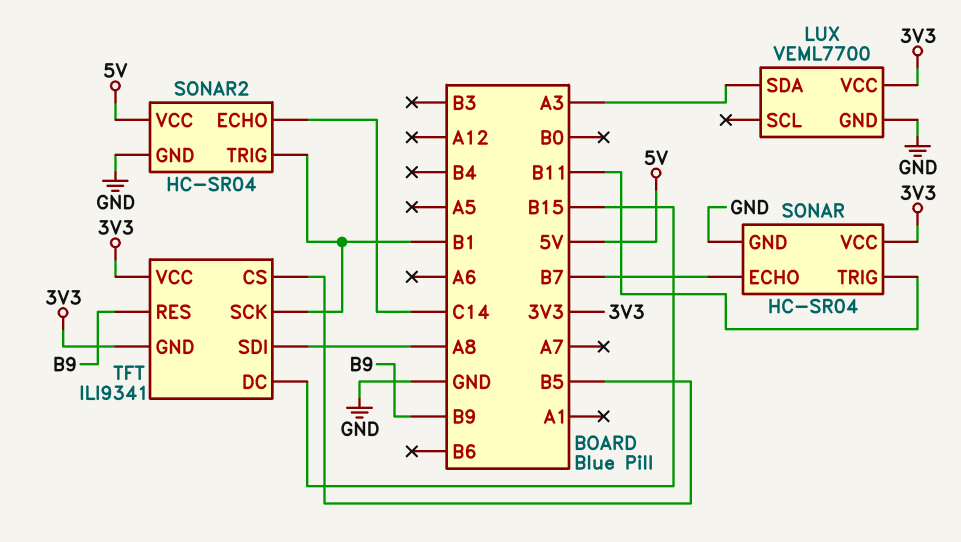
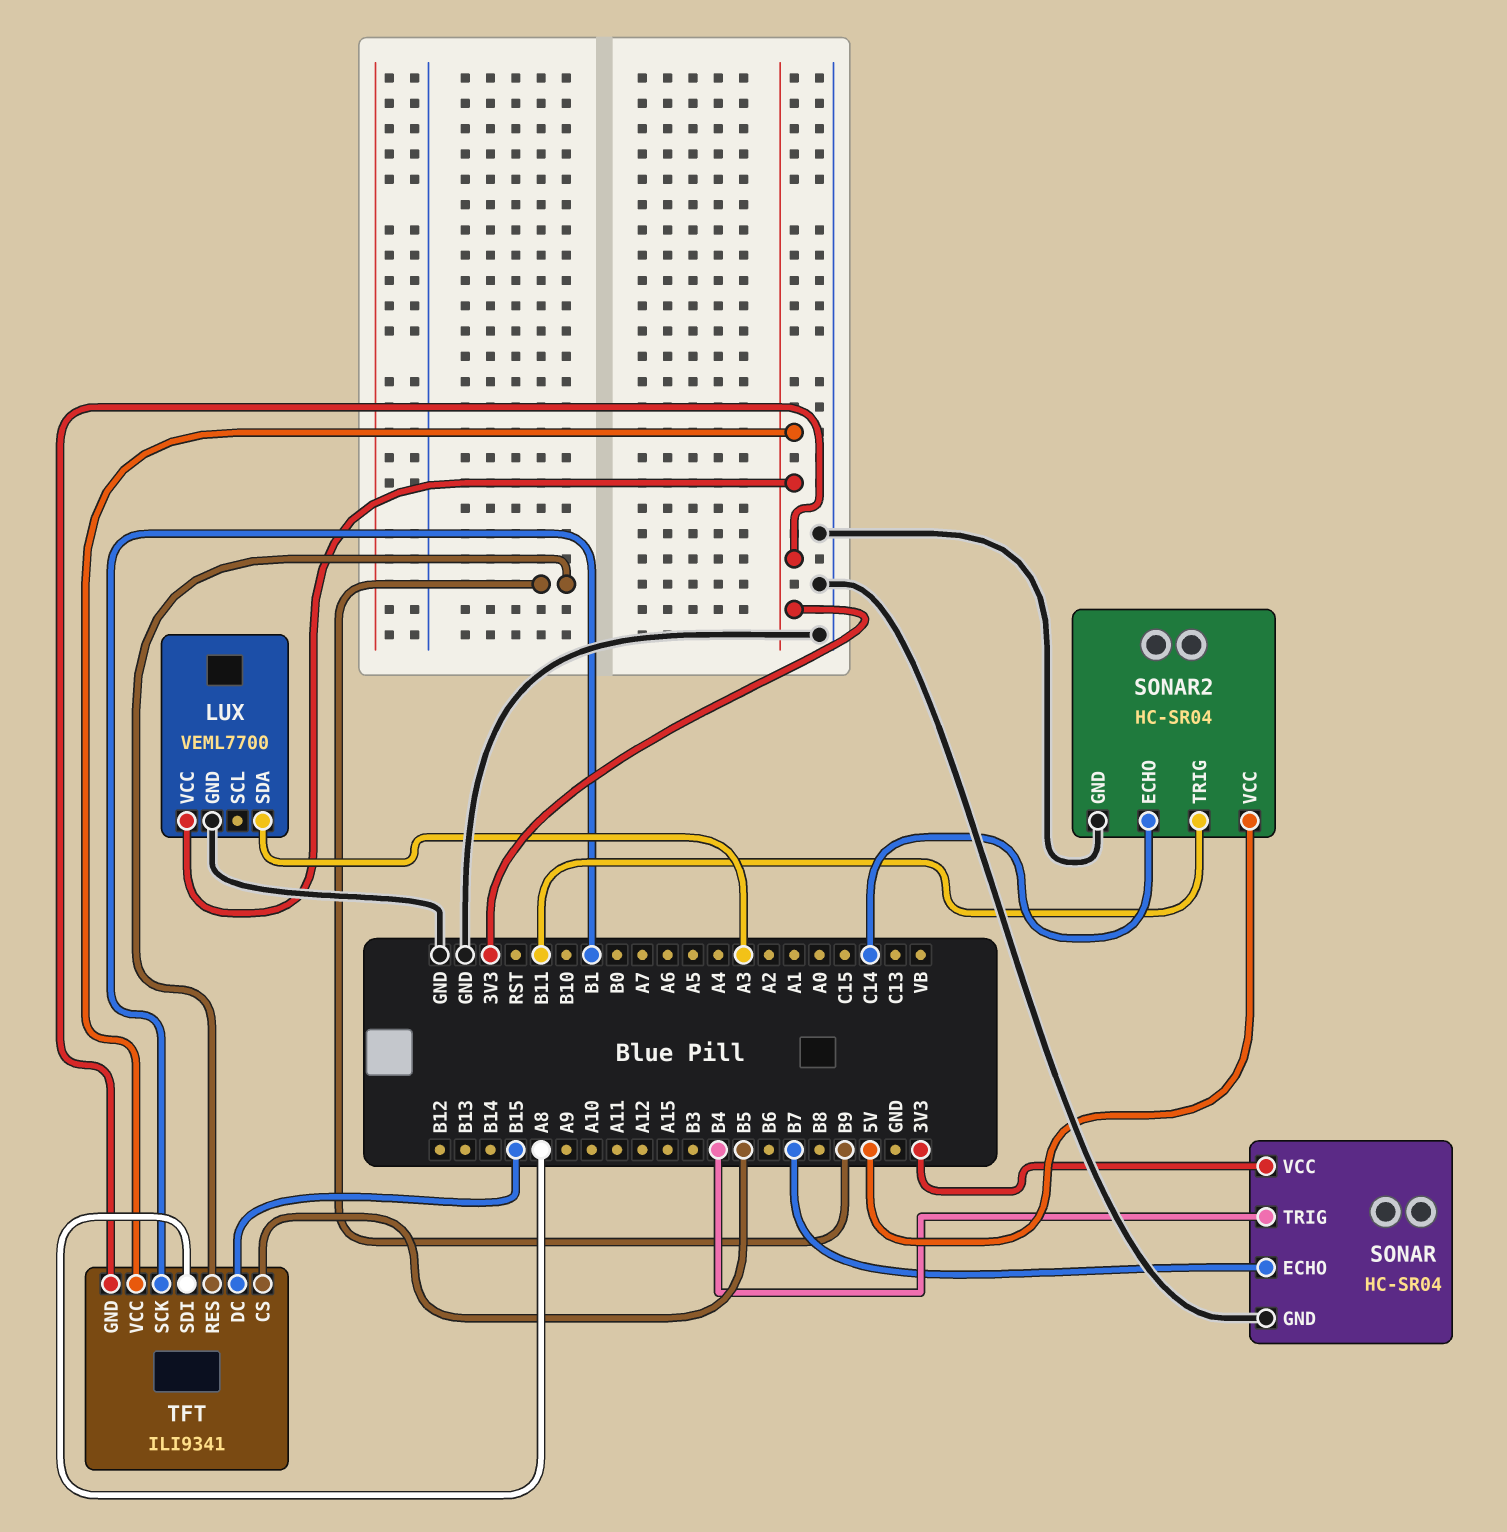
SONAR pin TRIG: B11 -> B4
SONAR2 pin TRIG: B1 -> B11

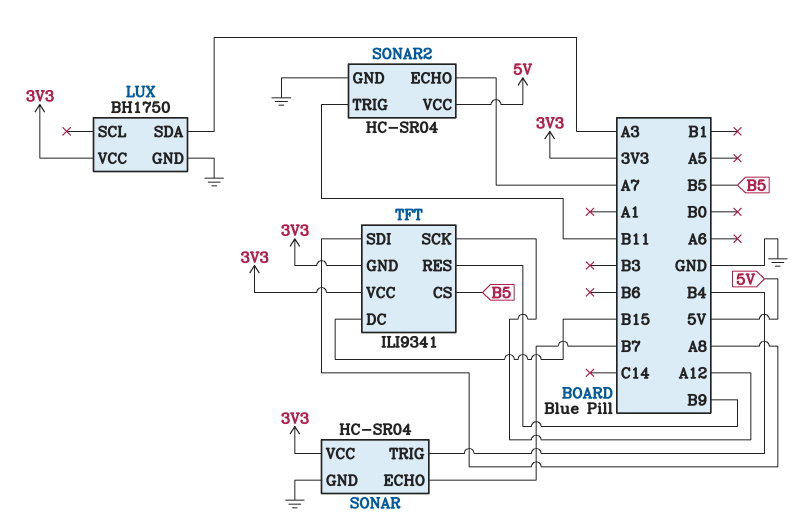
LUX: VEML7700 -> BH1750
SONAR2 pin ECHO: C14 -> A7
TFT pin SCK: B1 -> A12

